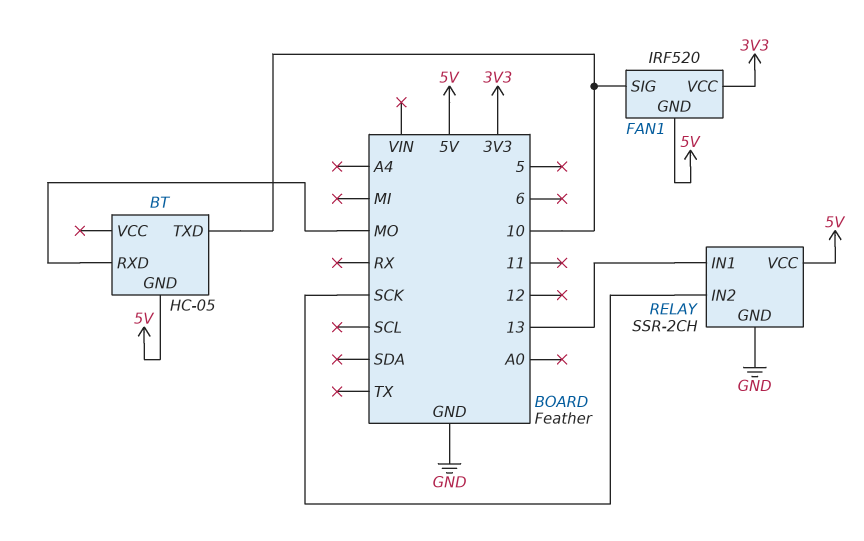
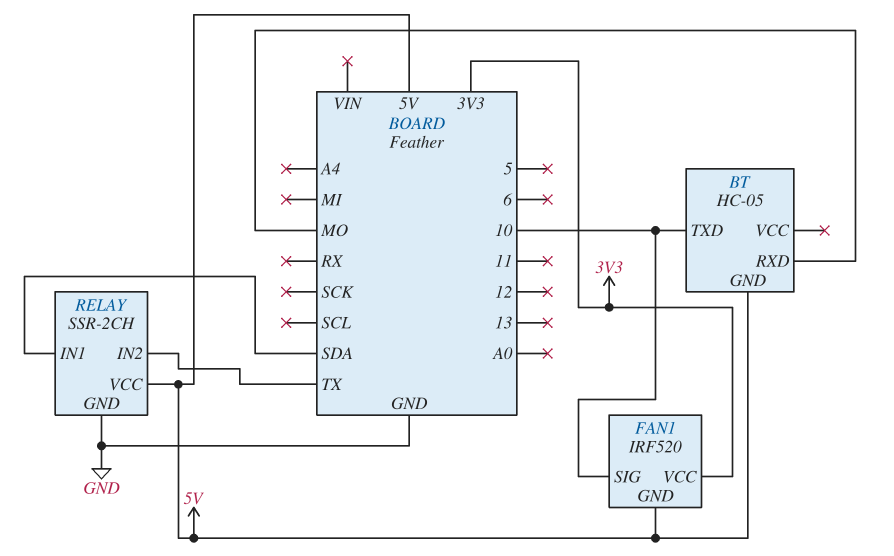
RELAY pin IN1: 13 -> SDA
RELAY pin IN2: SCK -> TX

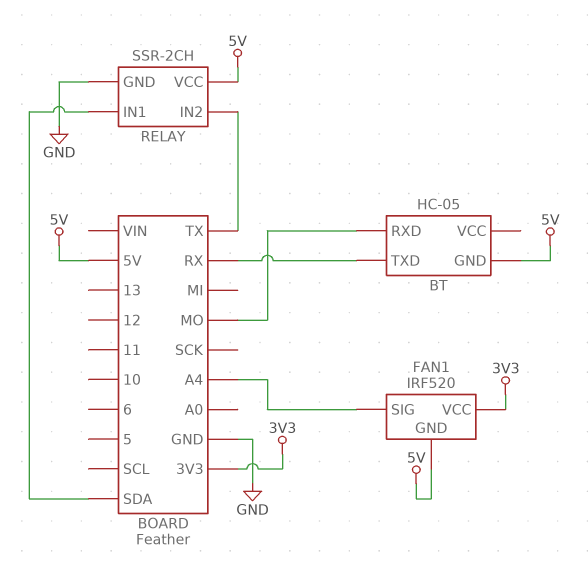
BT pin TXD: 10 -> RX
FAN1 pin SIG: 10 -> A4

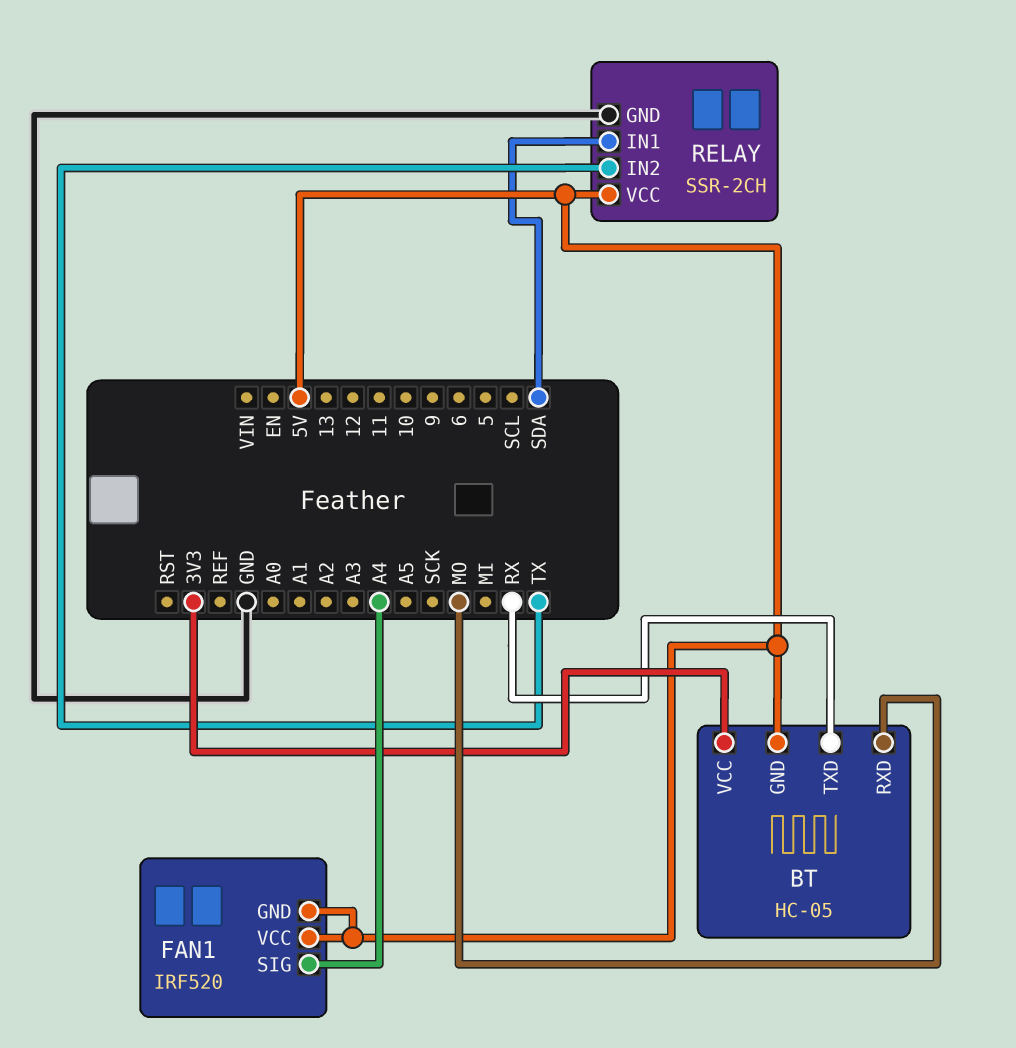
BT pin VCC: none -> 3V3
FAN1 pin VCC: 3V3 -> 5V

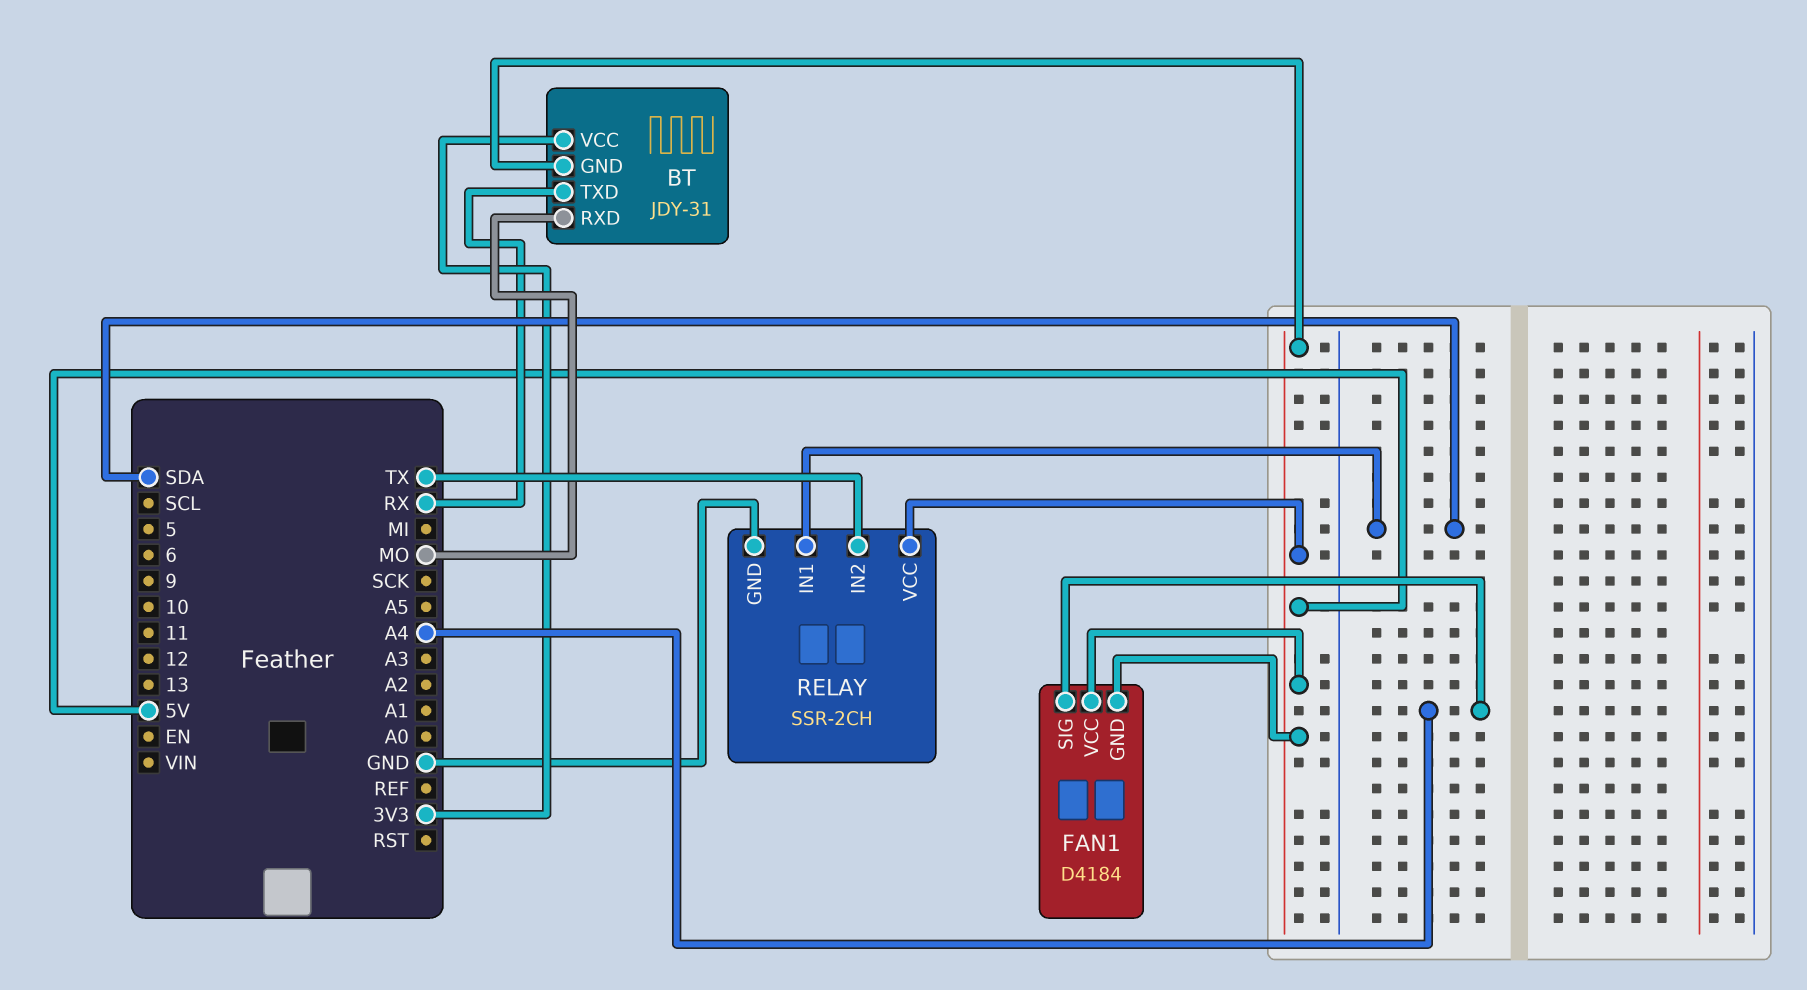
BT: HC-05 -> JDY-31
FAN1: IRF520 -> D4184

